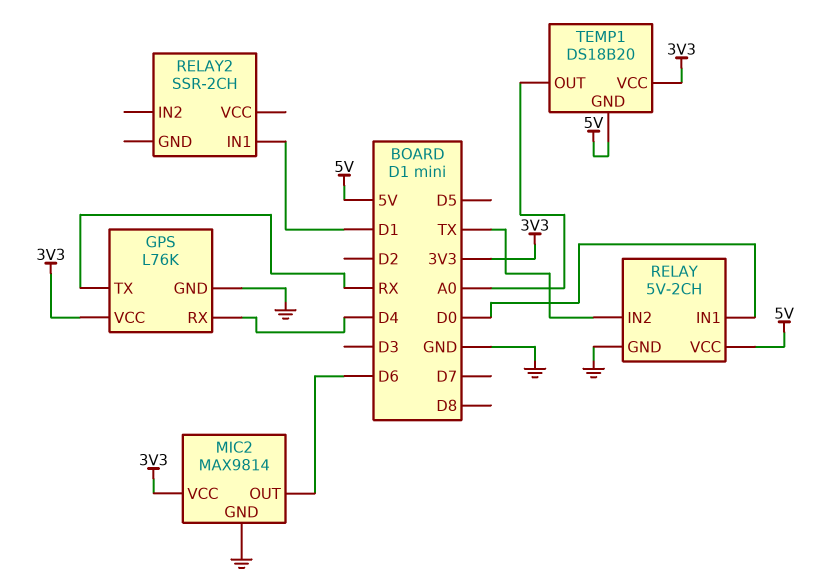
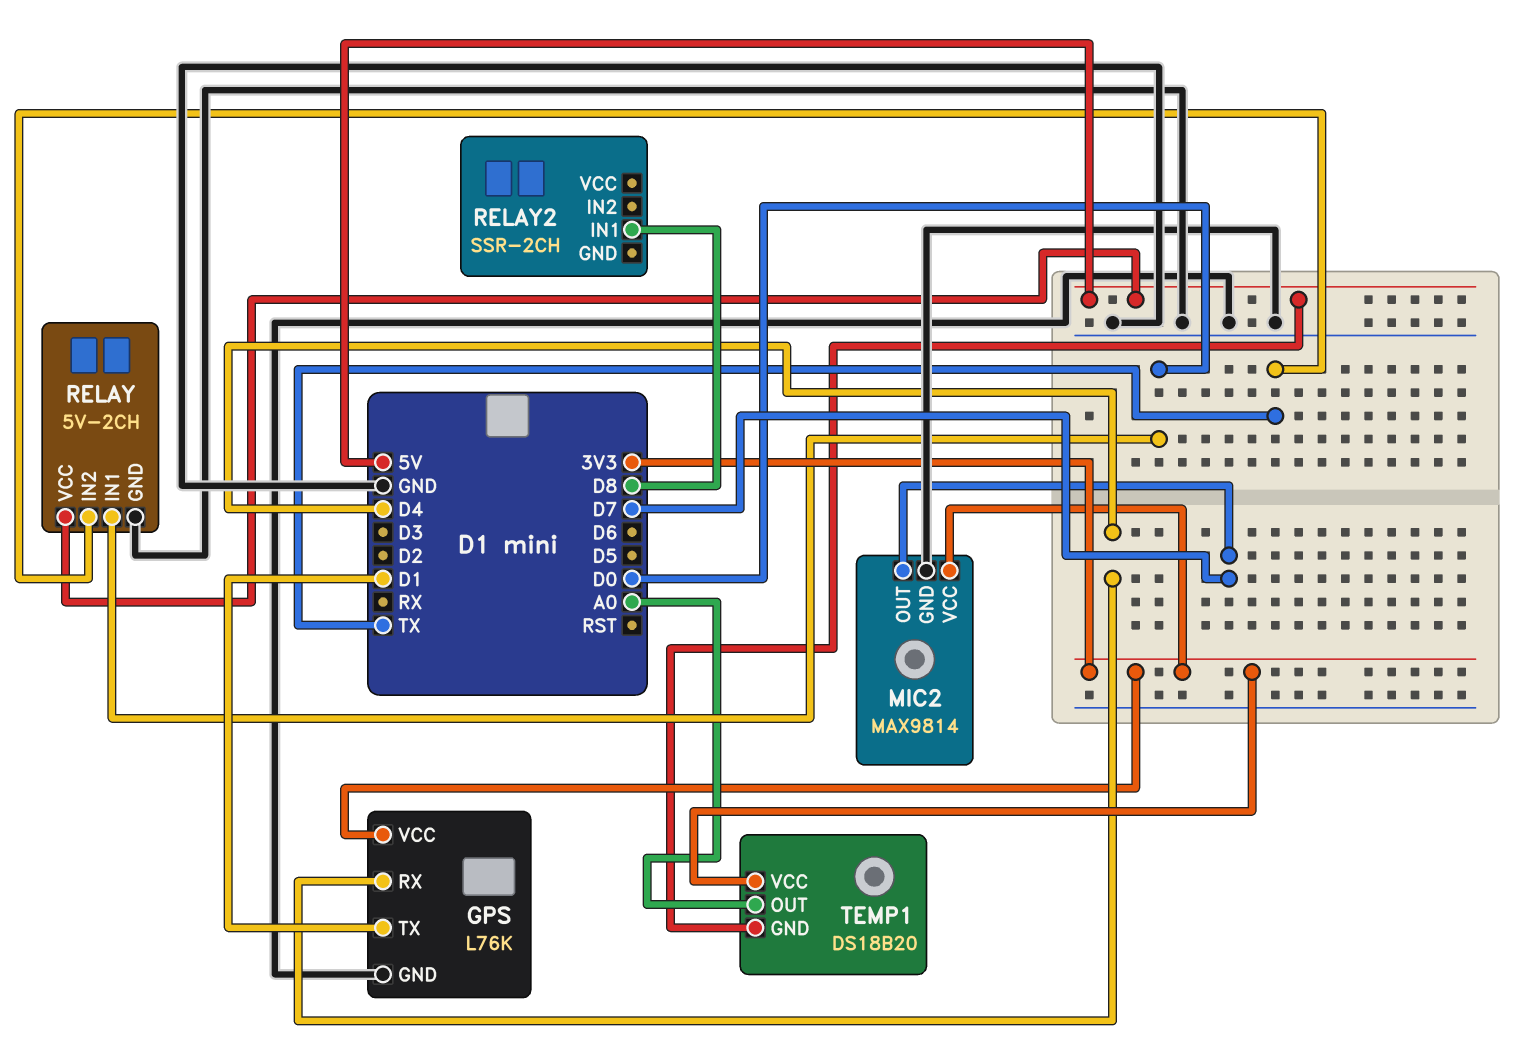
GPS pin TX: RX -> D1
MIC2 pin OUT: D6 -> D7
RELAY2 pin IN1: D1 -> D8

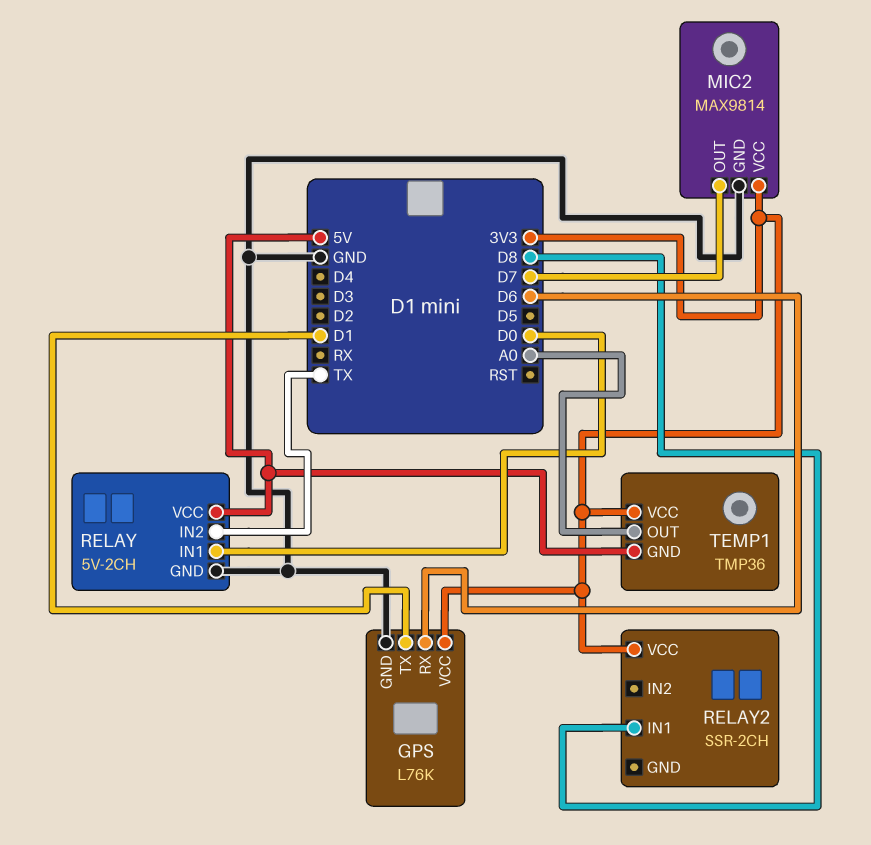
GPS pin RX: D4 -> D6
RELAY2 pin VCC: none -> 3V3
TEMP1: DS18B20 -> TMP36

